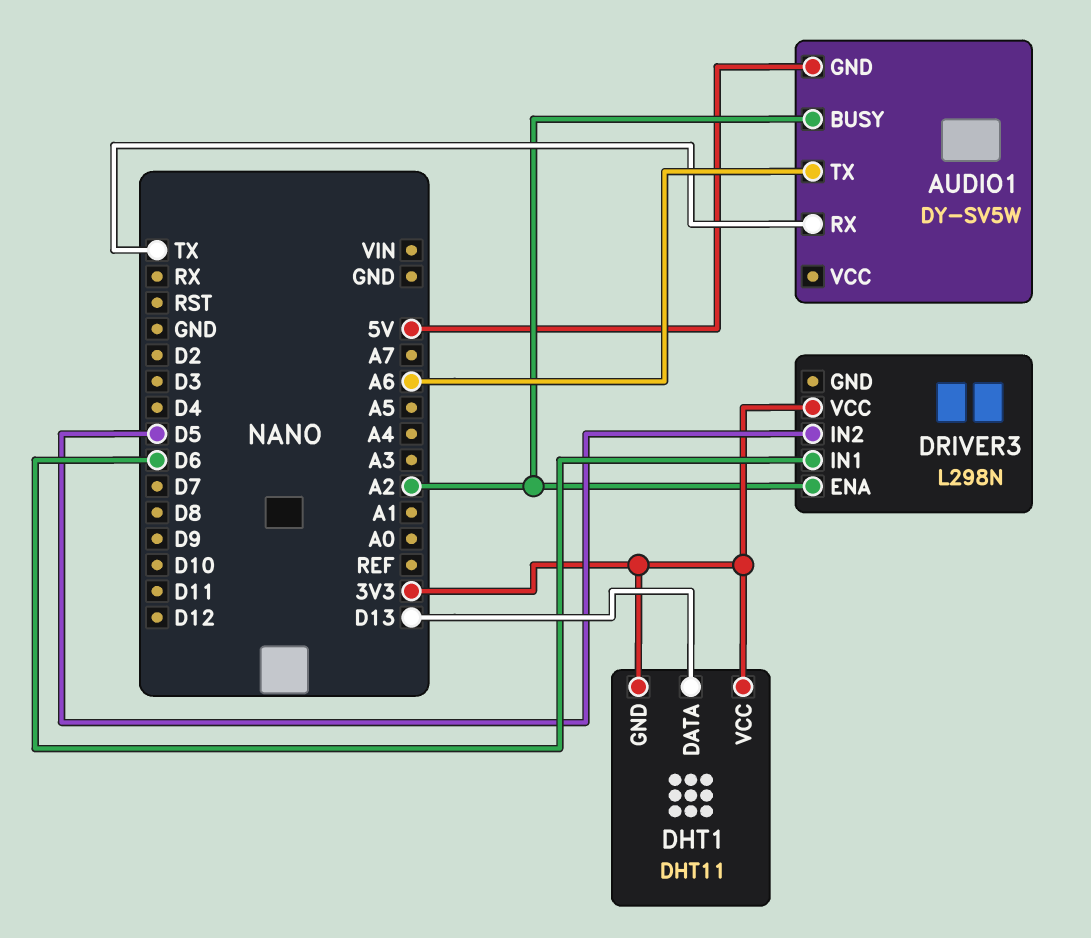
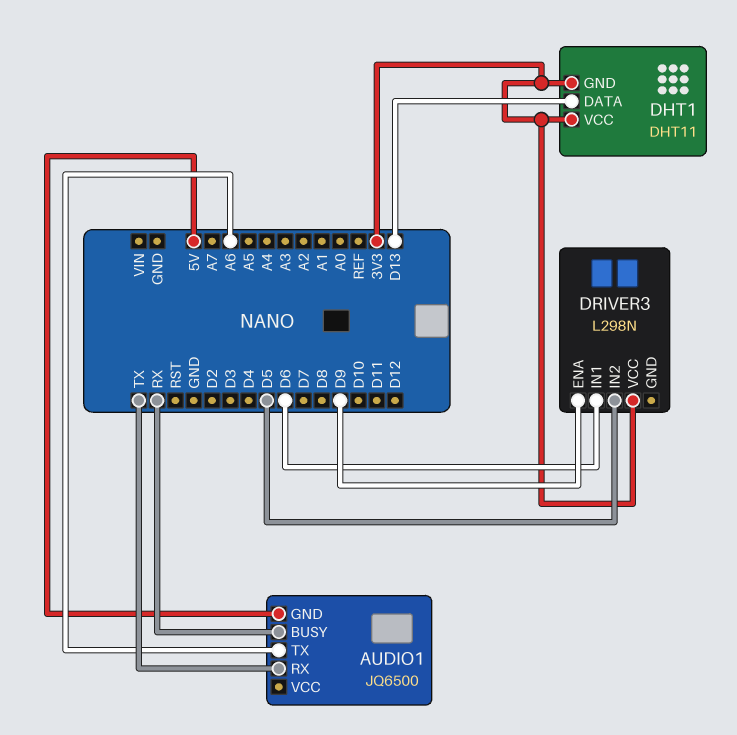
AUDIO1: DY-SV5W -> JQ6500
AUDIO1 pin BUSY: A2 -> RX
DRIVER3 pin ENA: A2 -> D9

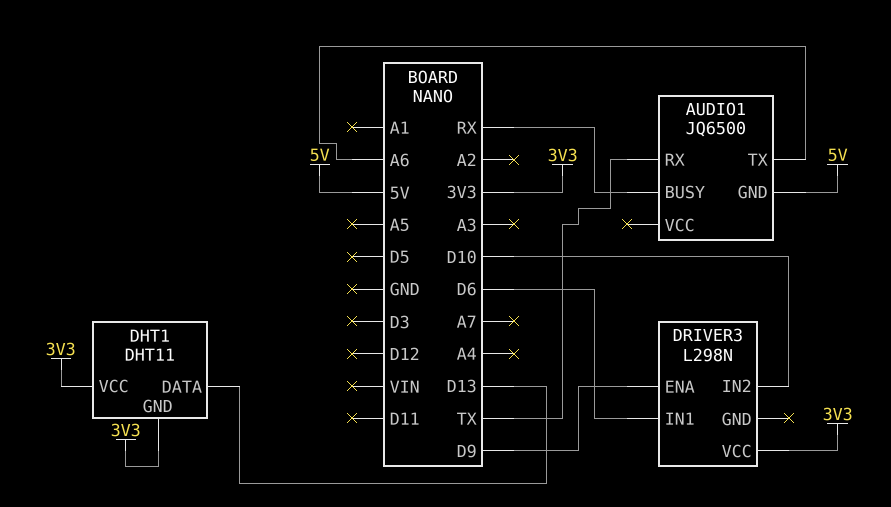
DRIVER3 pin IN2: D5 -> D10

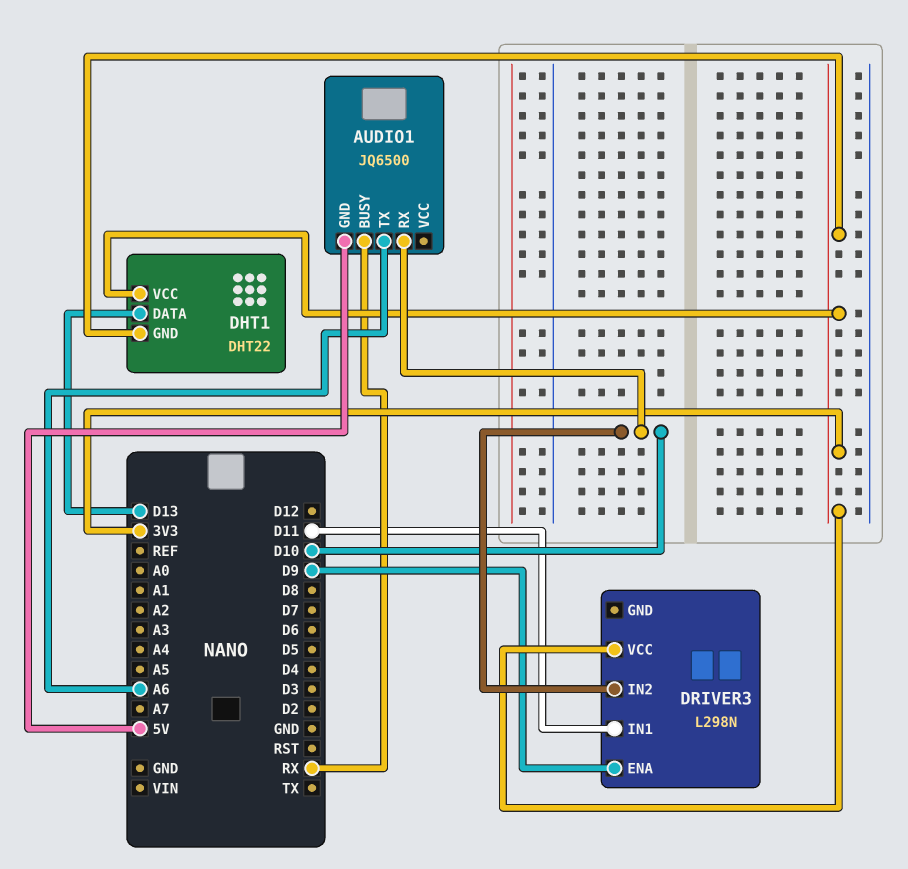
AUDIO1 pin RX: TX -> D10
DHT1: DHT11 -> DHT22
DRIVER3 pin IN1: D6 -> D11

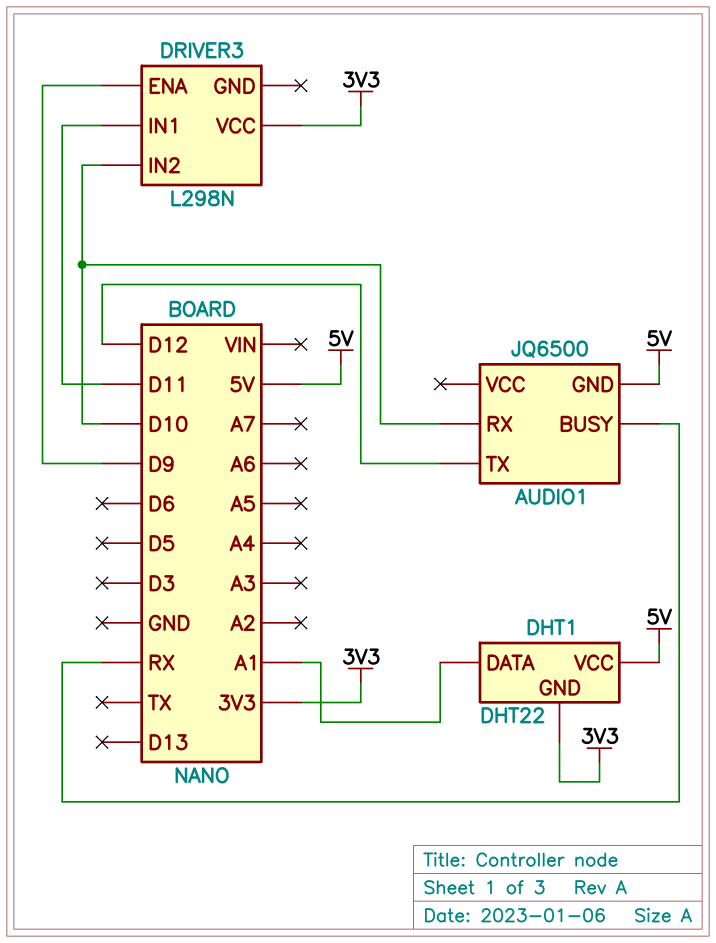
AUDIO1 pin TX: A6 -> D12
DHT1 pin DATA: D13 -> A1
DHT1 pin VCC: 3V3 -> 5V

